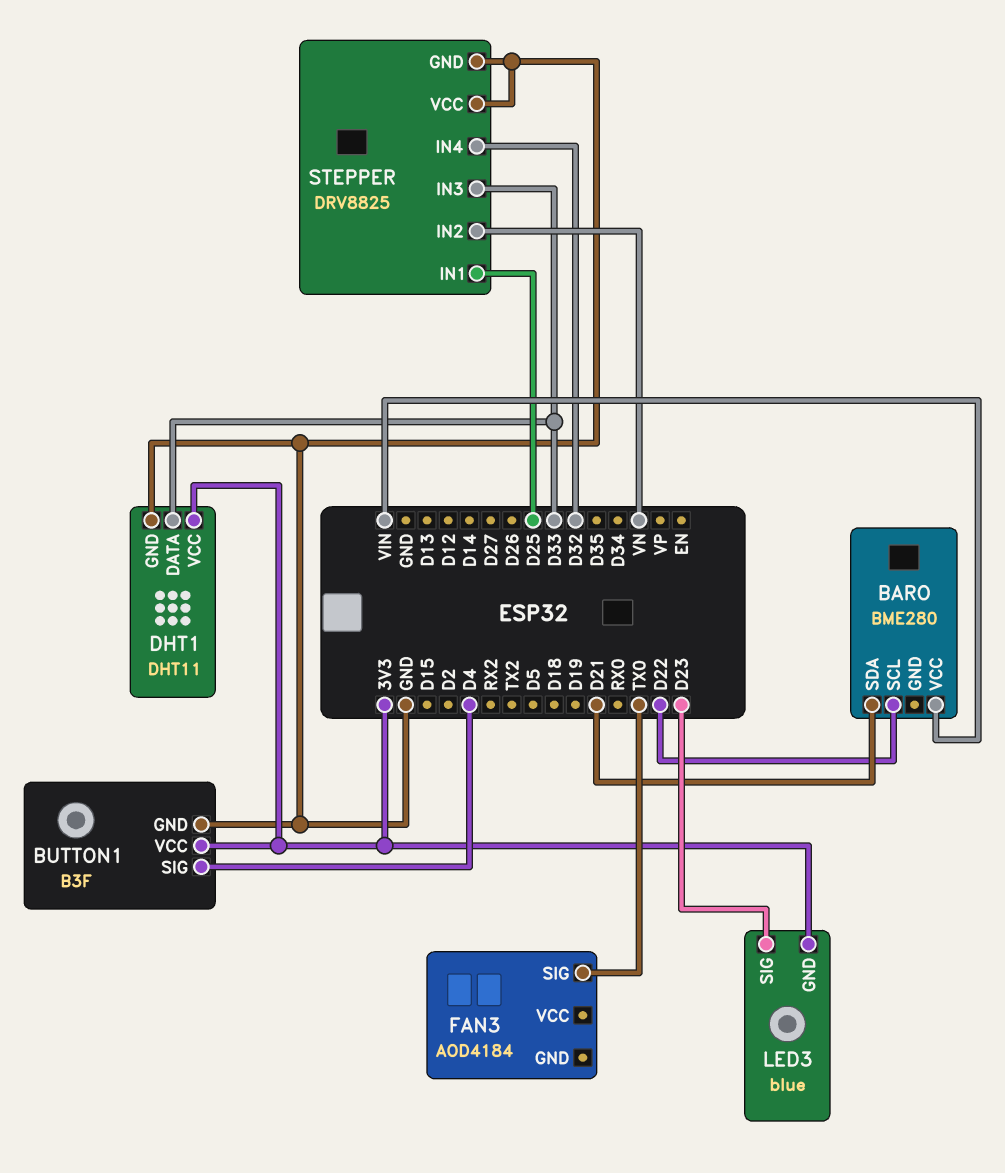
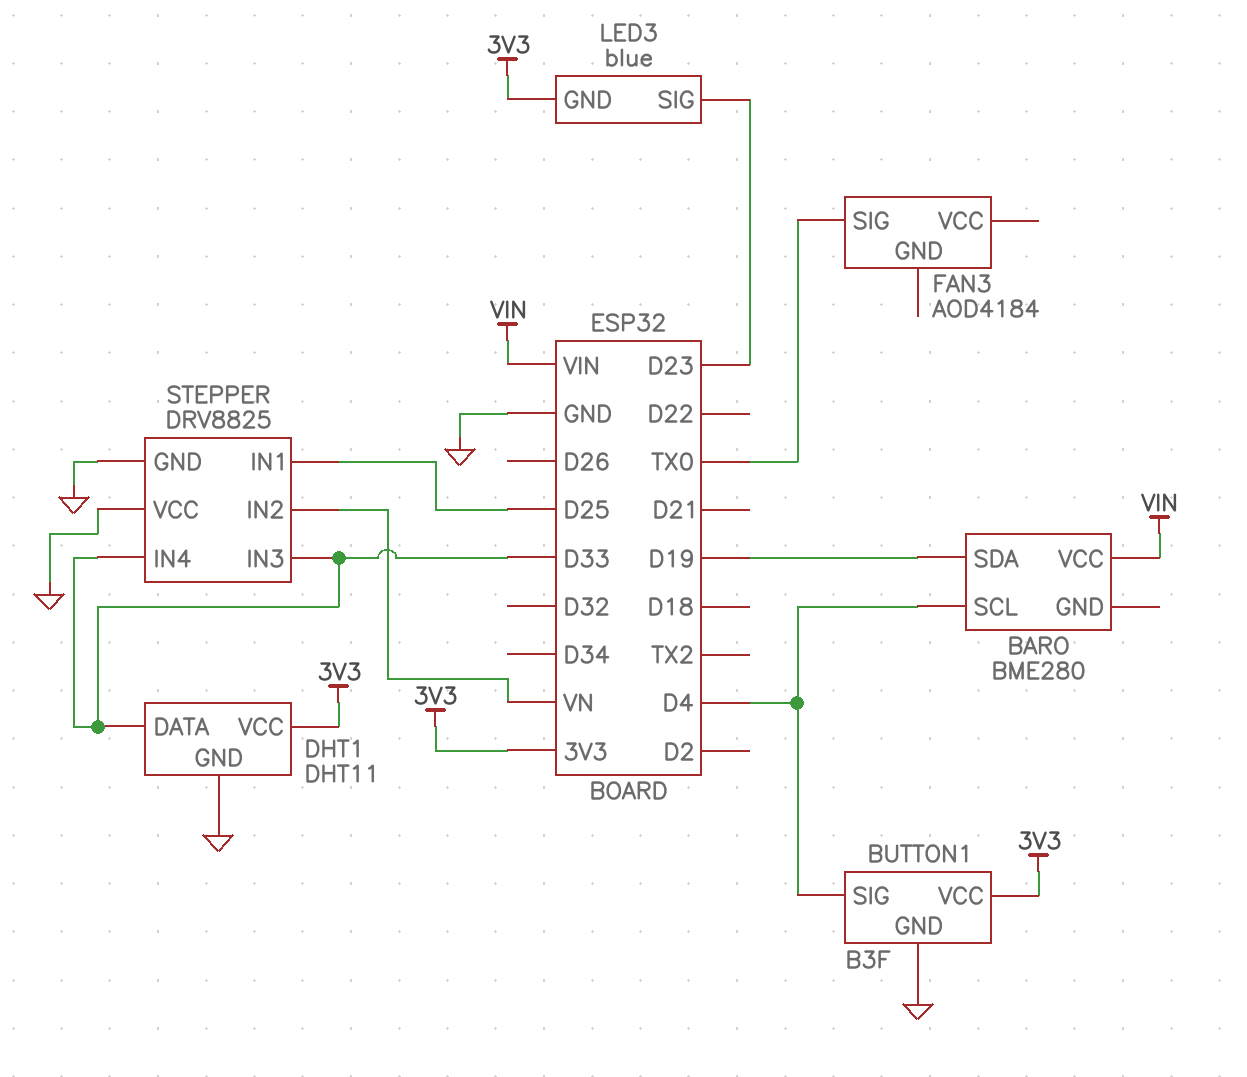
BARO pin SCL: D22 -> D4
BARO pin SDA: D21 -> D19
STEPPER pin IN4: D32 -> D33

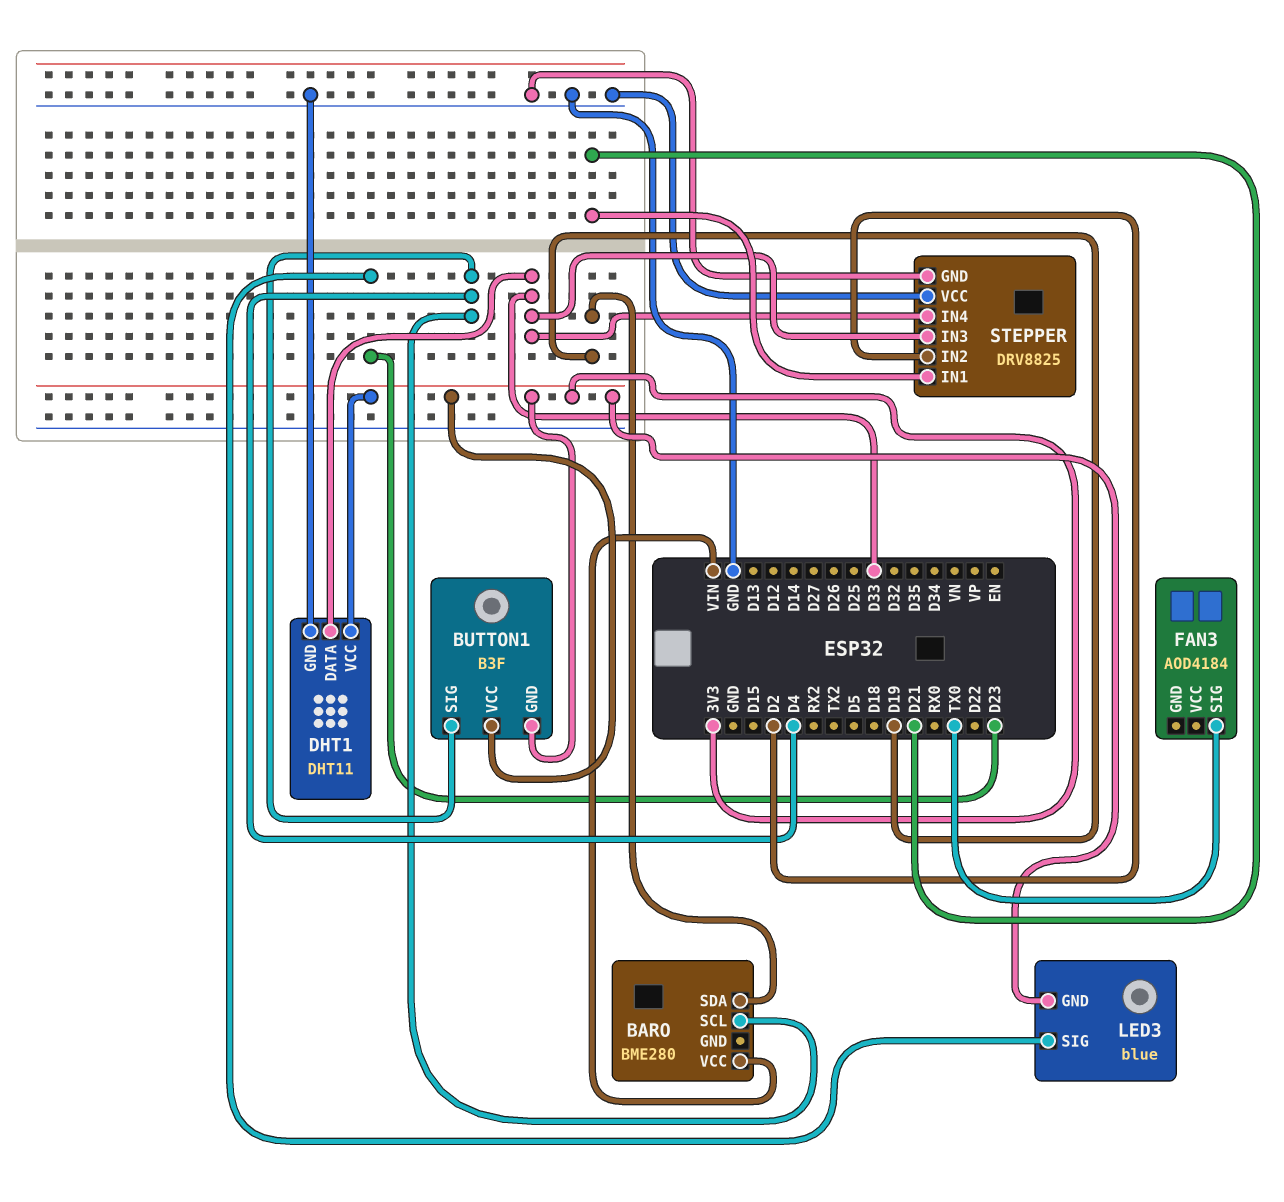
BUTTON1 pin GND: GND -> 3V3
STEPPER pin IN1: D25 -> D21
STEPPER pin IN2: VN -> D2

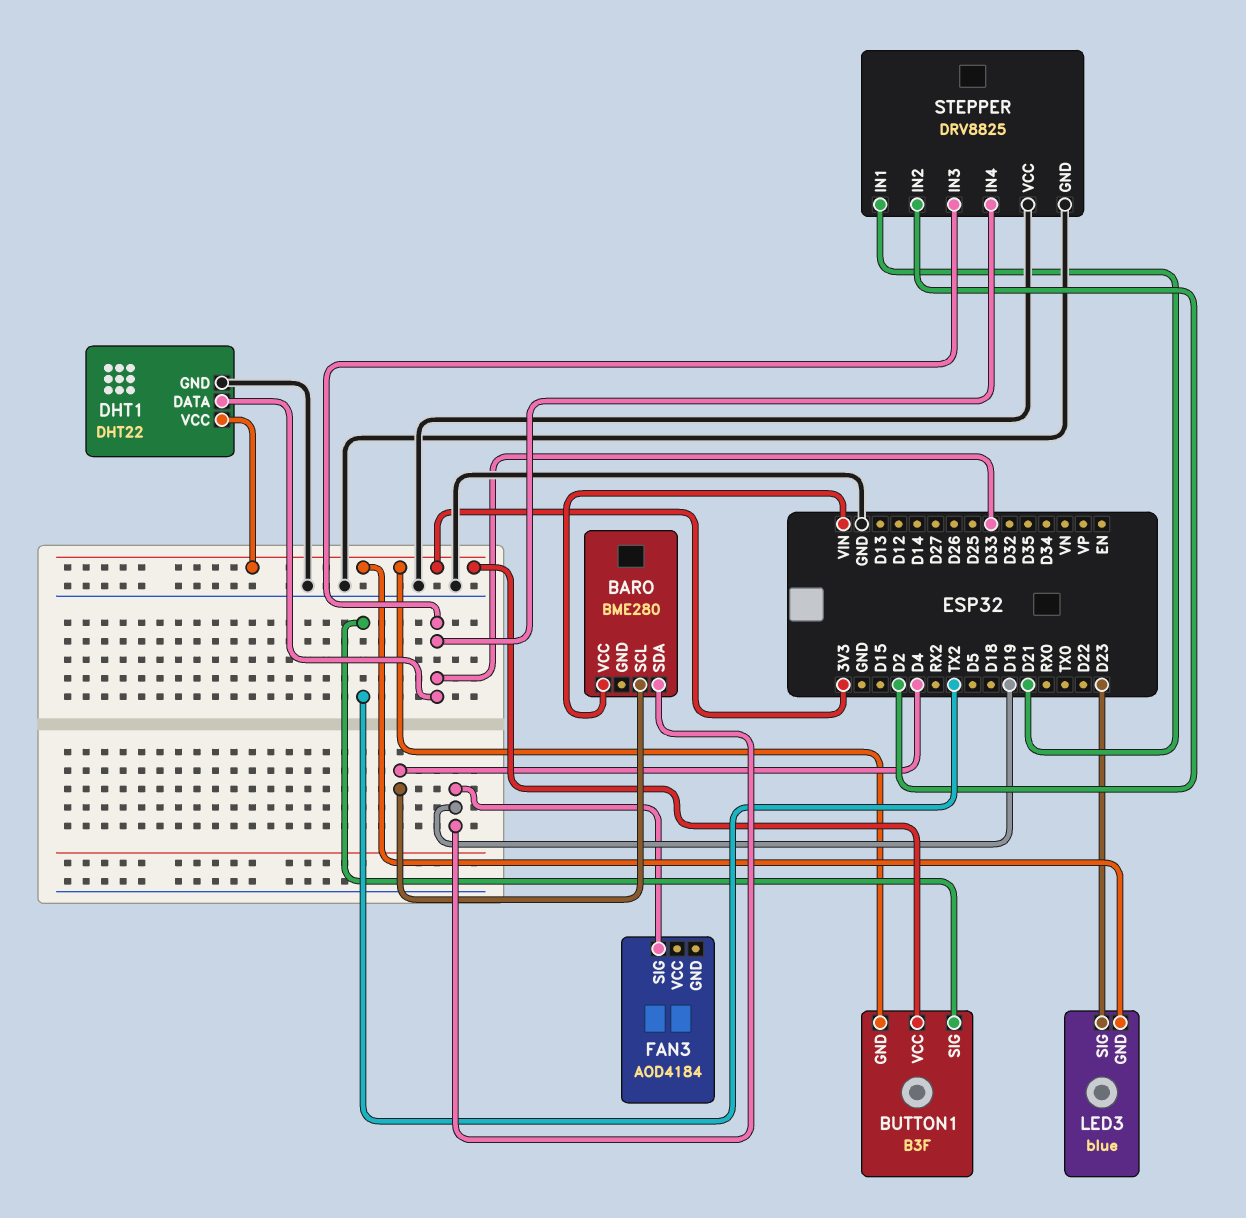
BUTTON1 pin SIG: D4 -> TX2
DHT1: DHT11 -> DHT22
FAN3 pin SIG: TX0 -> D19

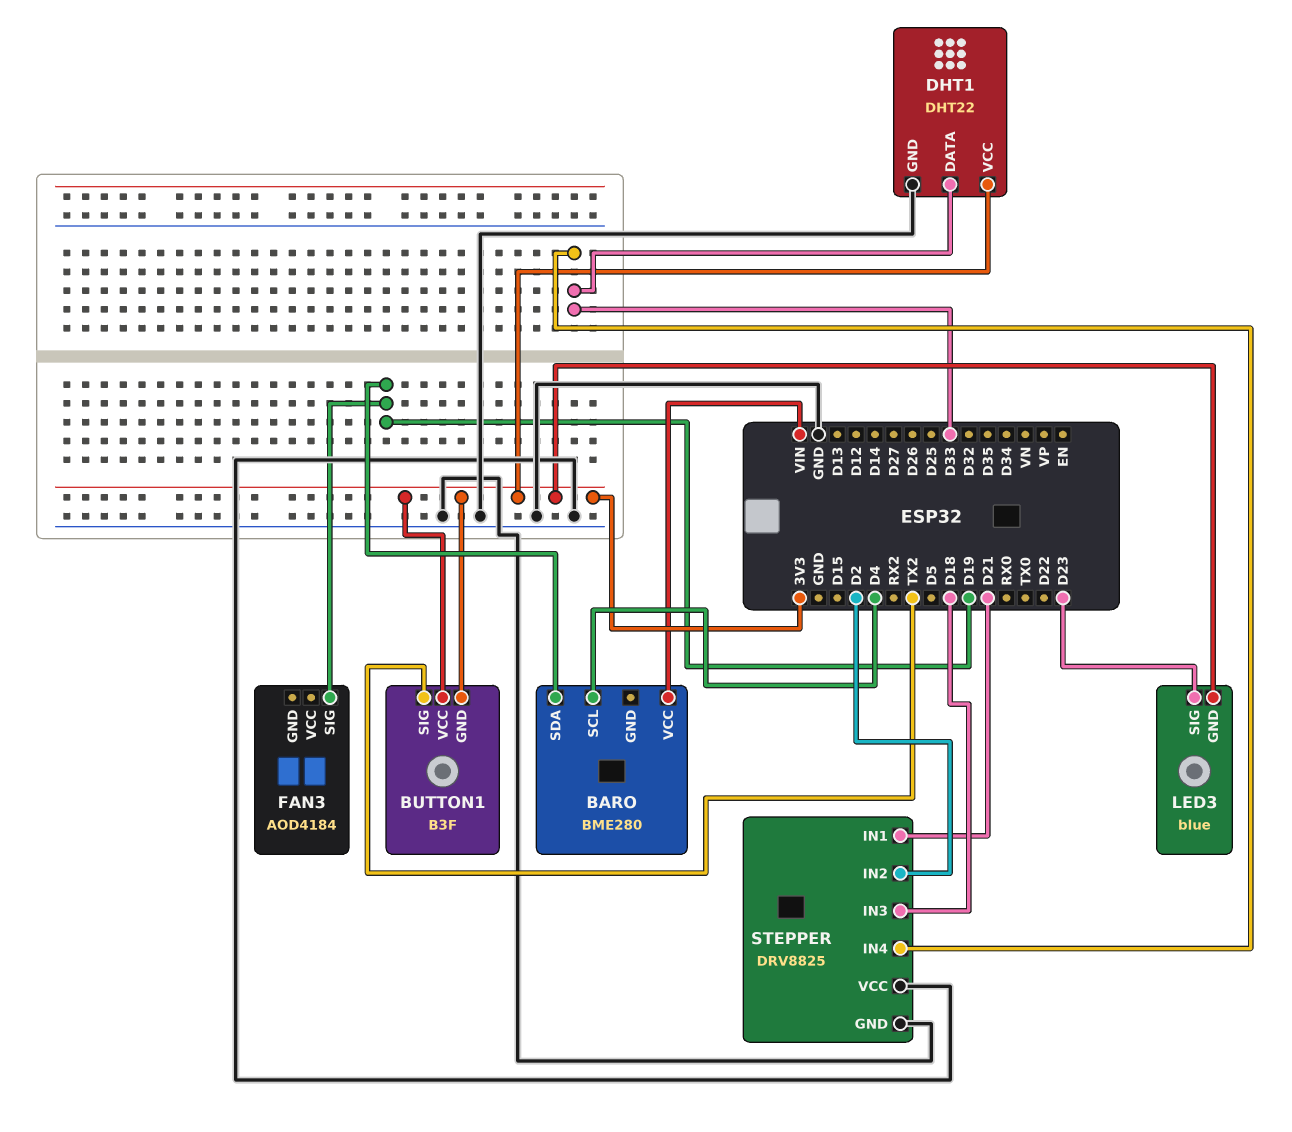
STEPPER pin IN3: D33 -> D18

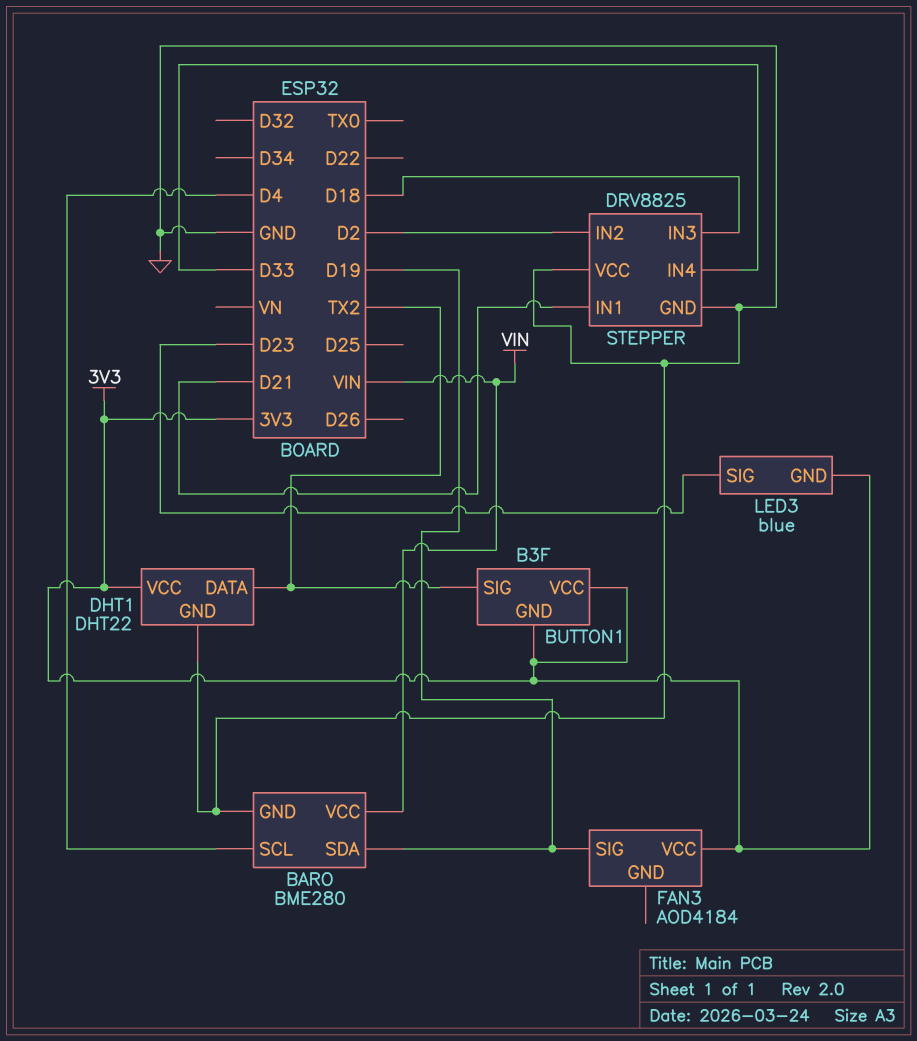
BARO pin GND: none -> GND
DHT1 pin DATA: D33 -> TX2
FAN3 pin VCC: none -> 3V3

